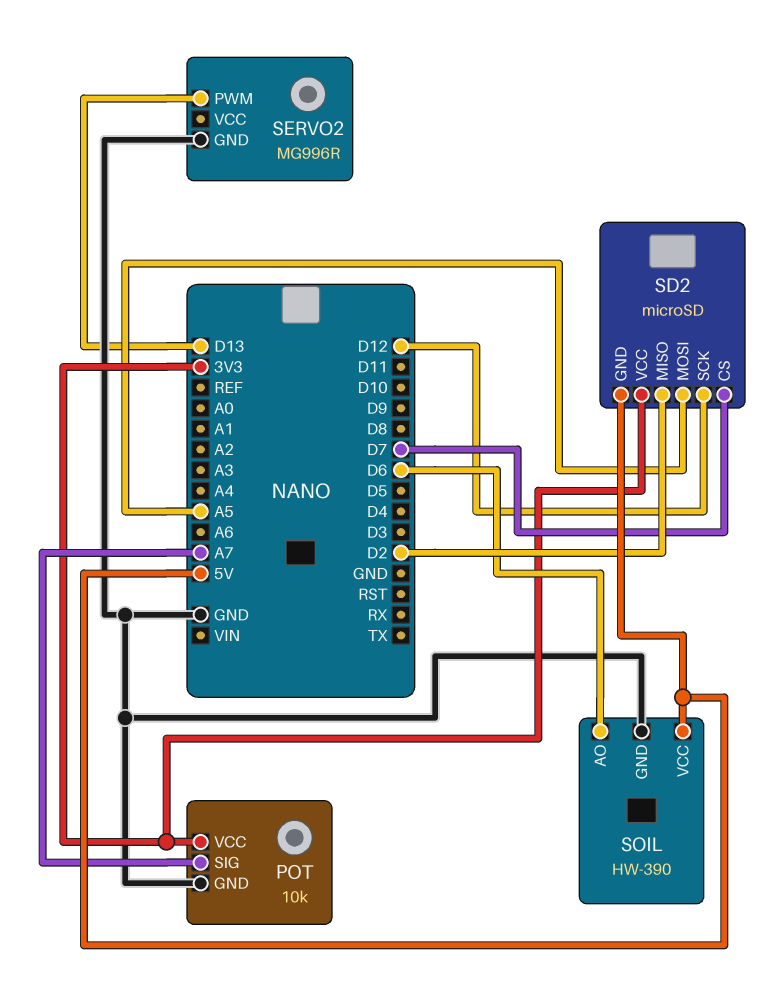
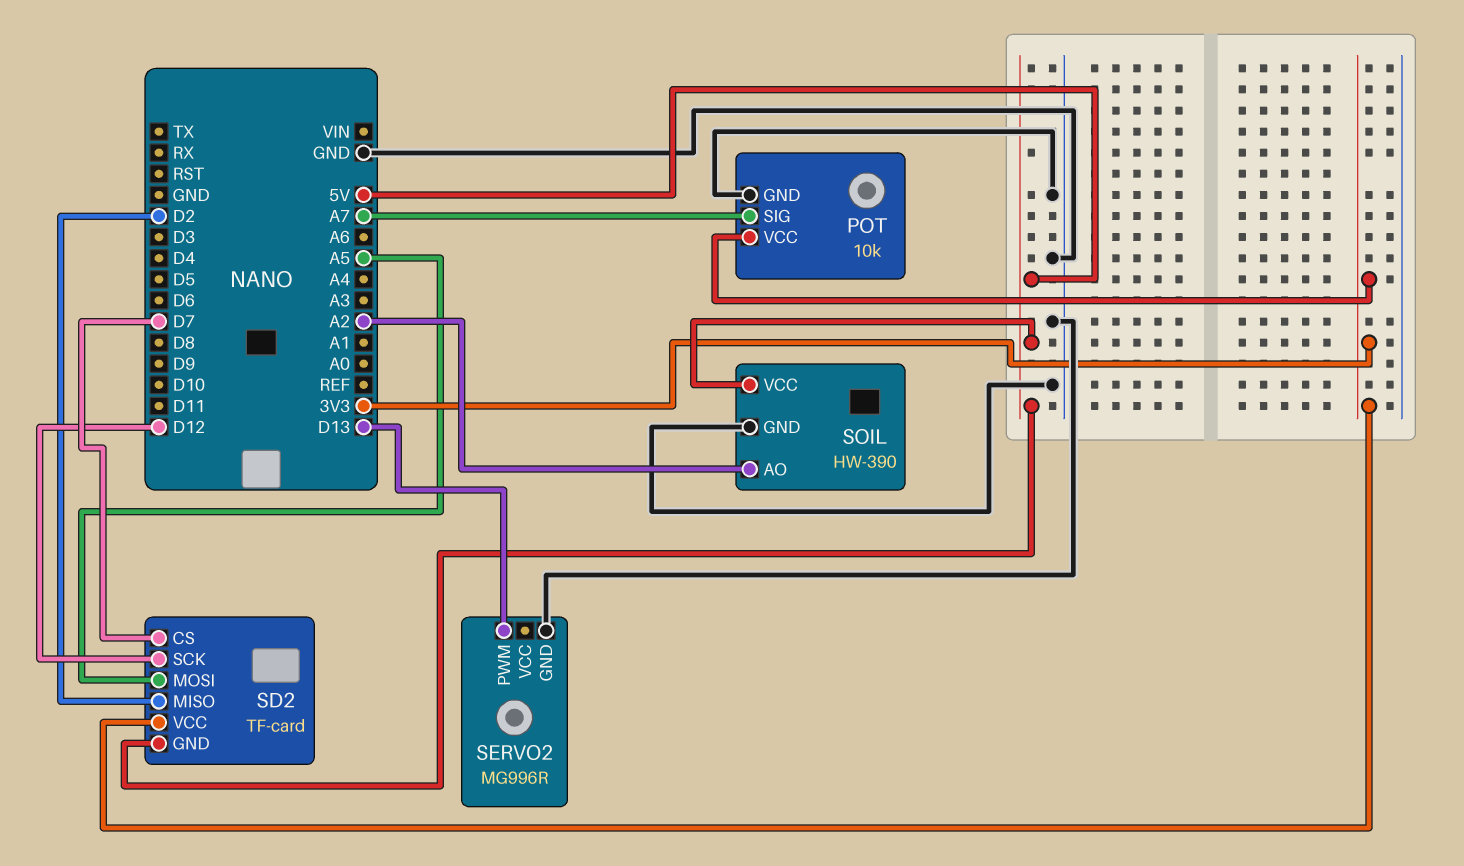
SD2: microSD -> TF-card
SOIL pin AO: D6 -> A2

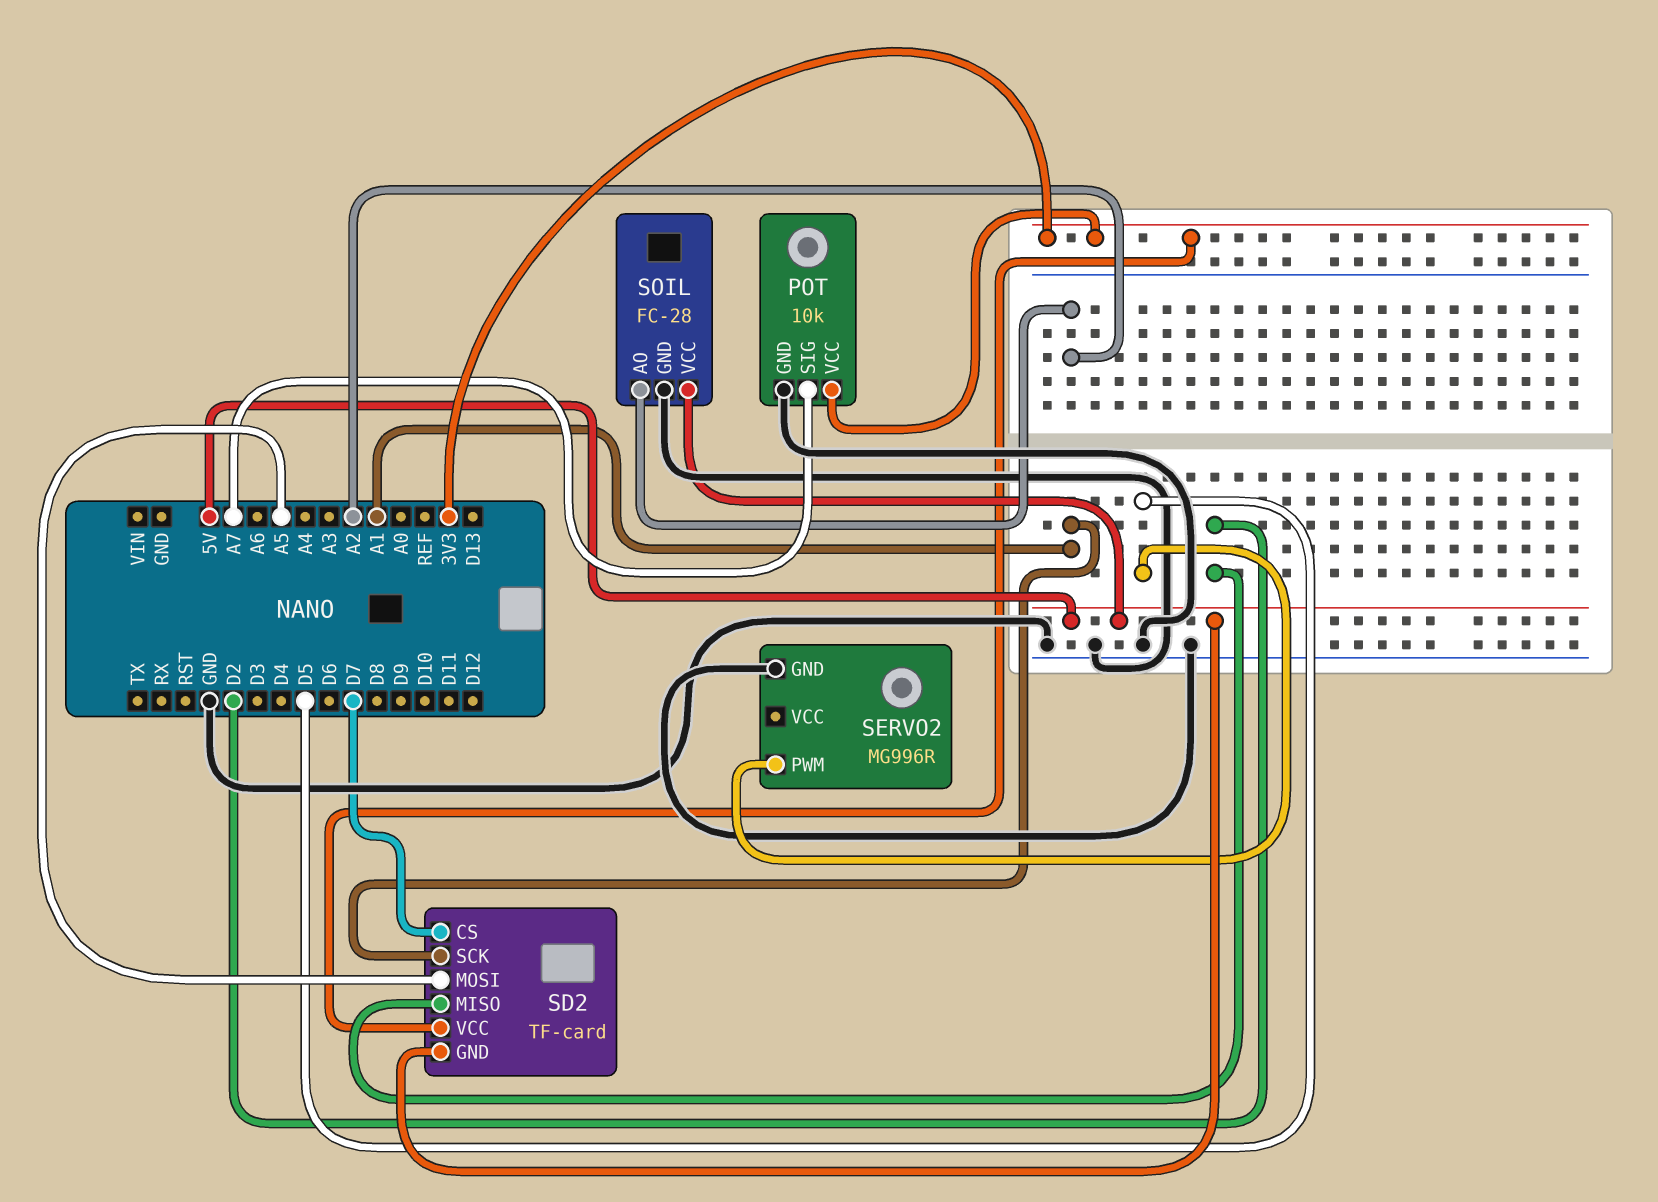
SD2 pin SCK: D12 -> A1
SERVO2 pin PWM: D13 -> D5
SOIL: HW-390 -> FC-28

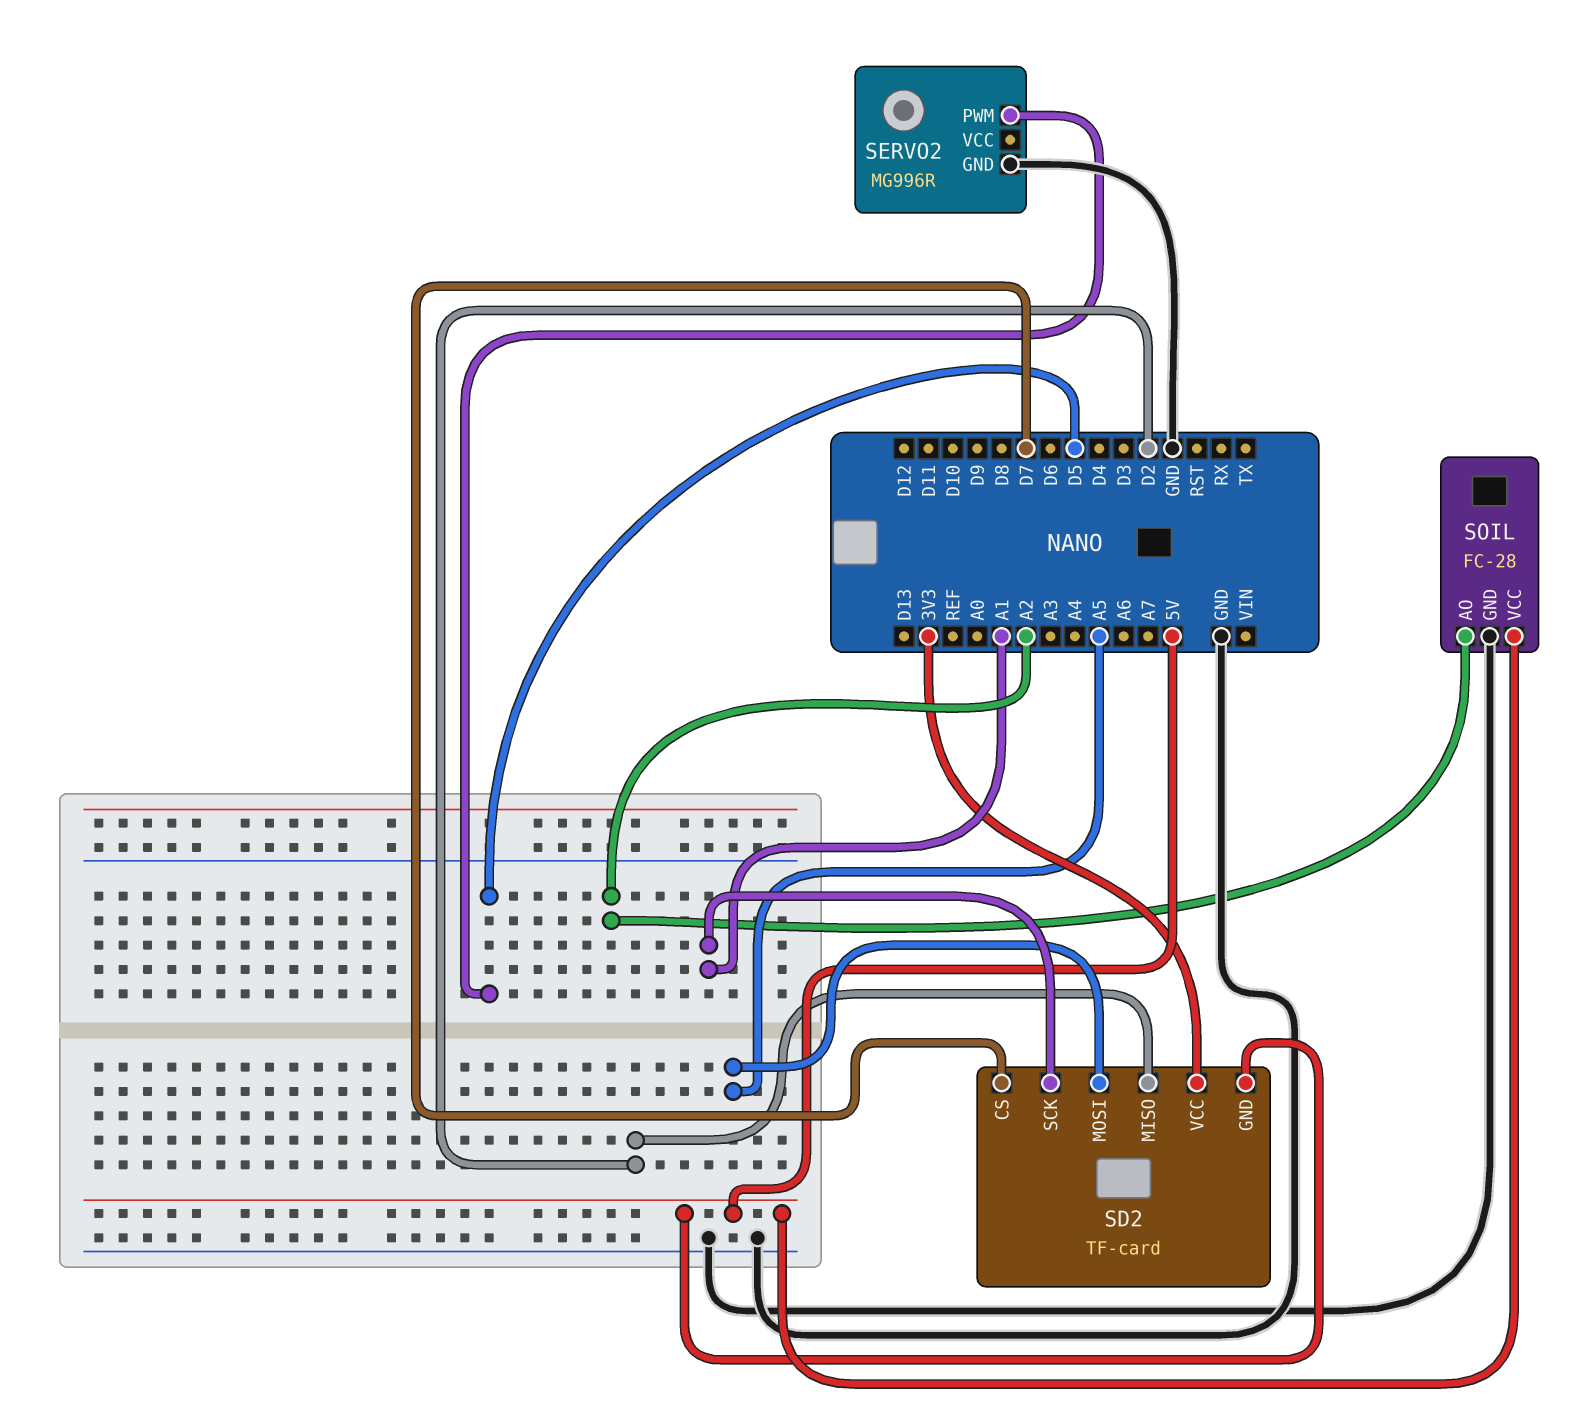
POT: 10k -> none
POT pin GND: GND -> none
POT pin SIG: A7 -> none
POT pin VCC: 3V3 -> none

